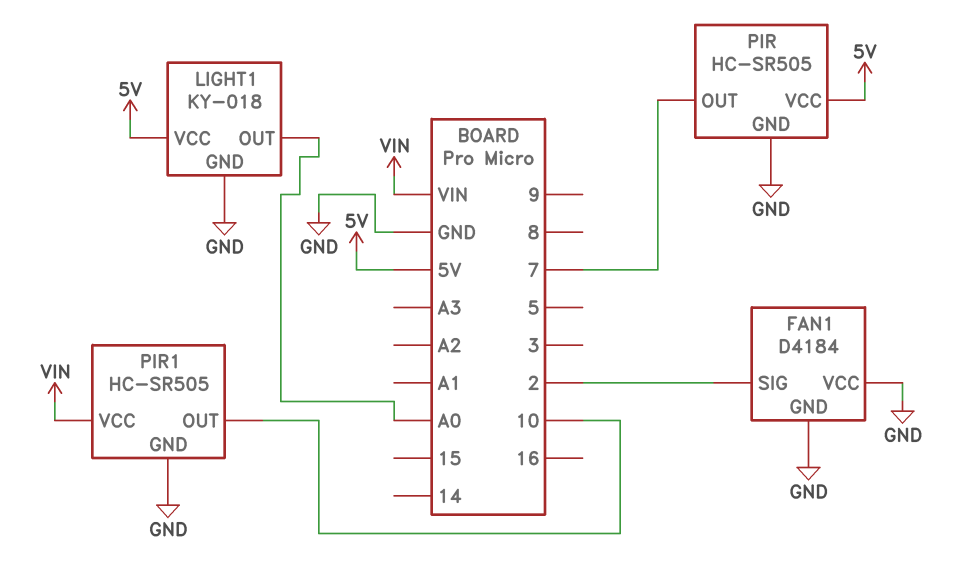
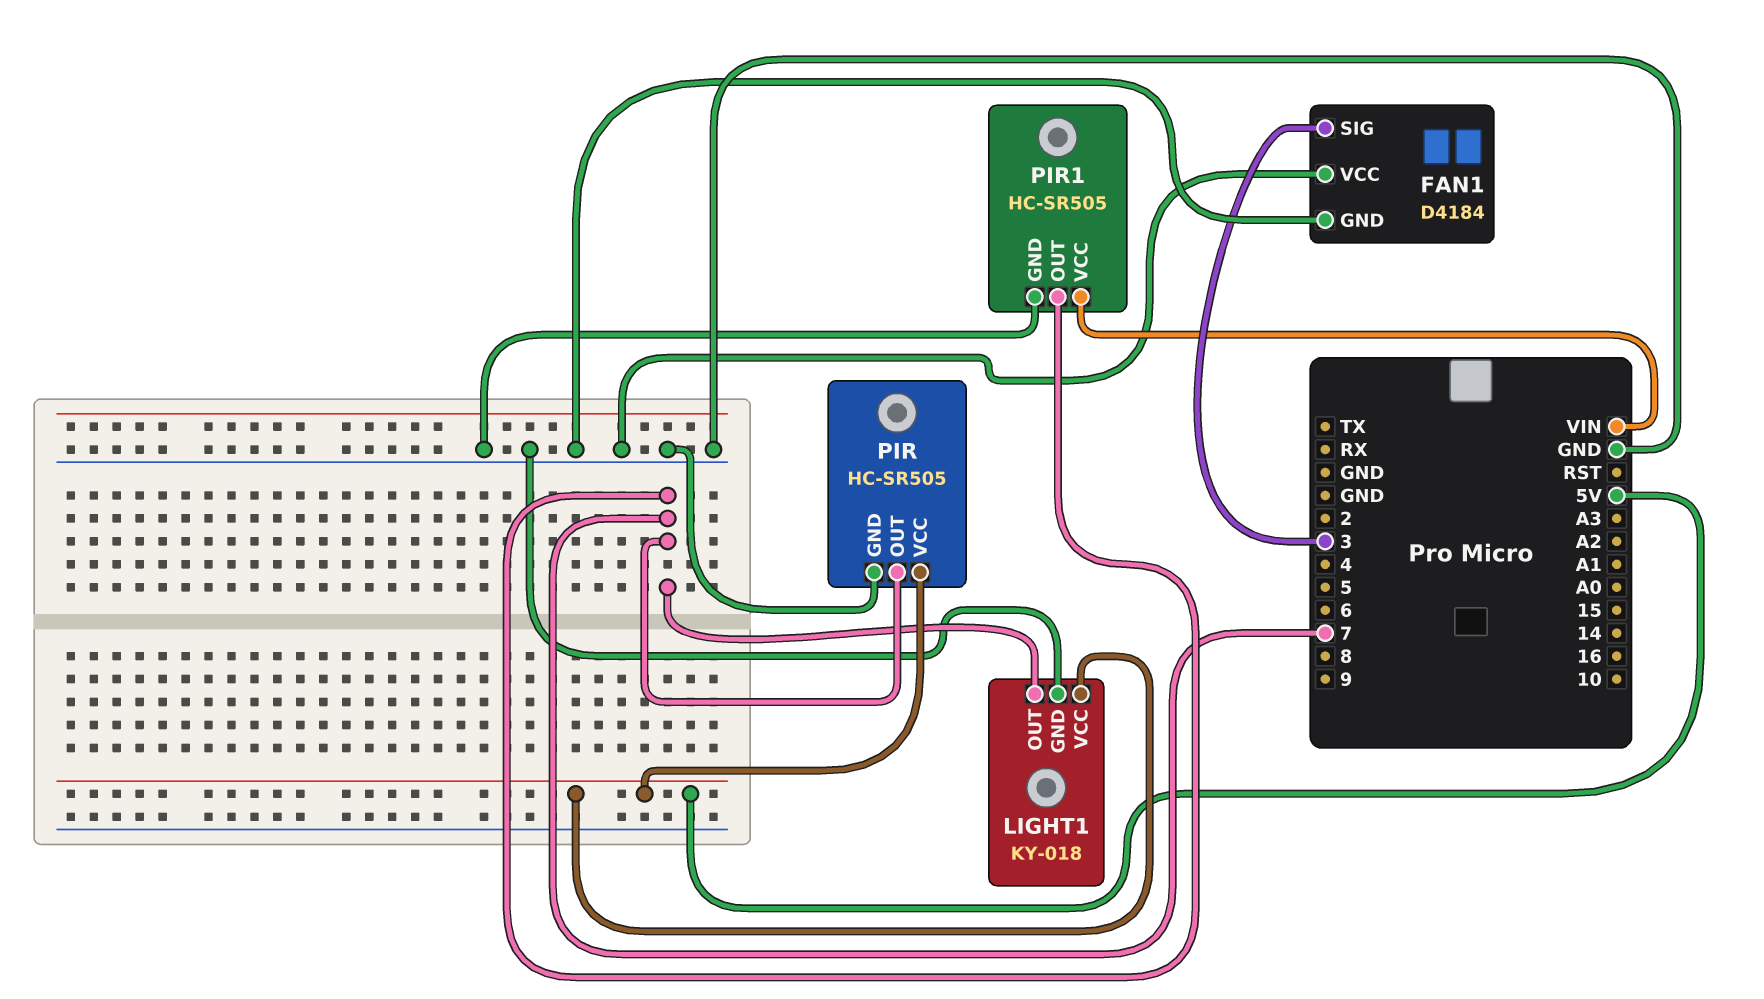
FAN1 pin SIG: 2 -> 3
LIGHT1 pin OUT: A0 -> 7
PIR1 pin OUT: 10 -> 7

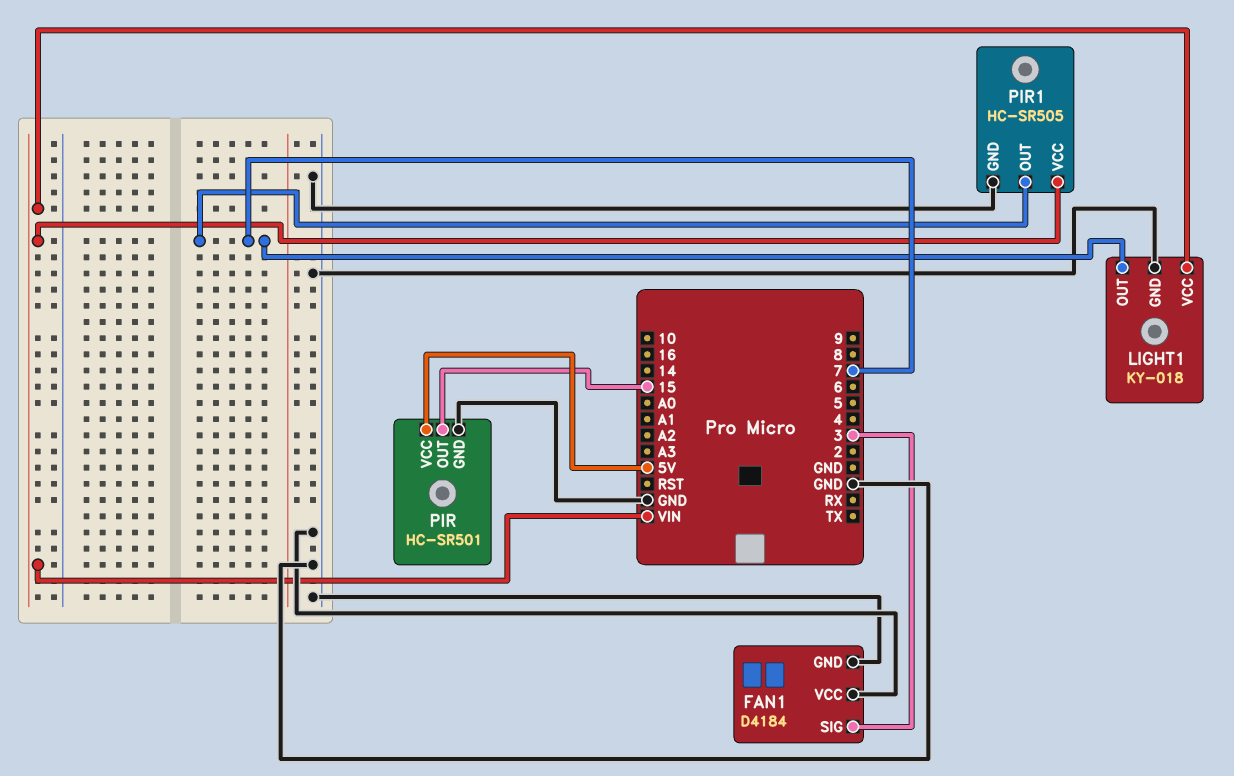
LIGHT1 pin VCC: 5V -> VIN
PIR: HC-SR505 -> HC-SR501
PIR pin OUT: 7 -> 15

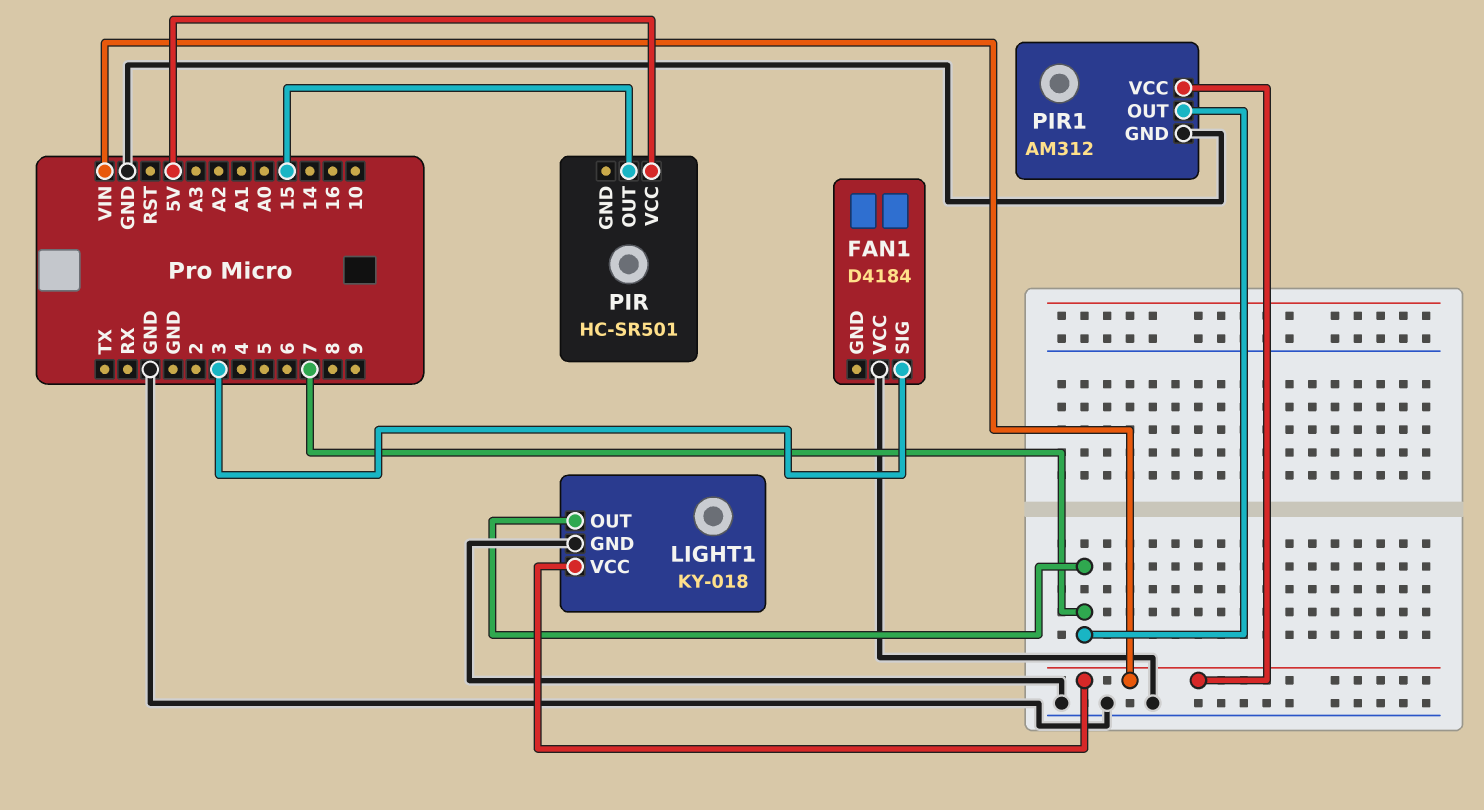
FAN1 pin GND: GND -> none
PIR pin GND: GND -> none
PIR1: HC-SR505 -> AM312

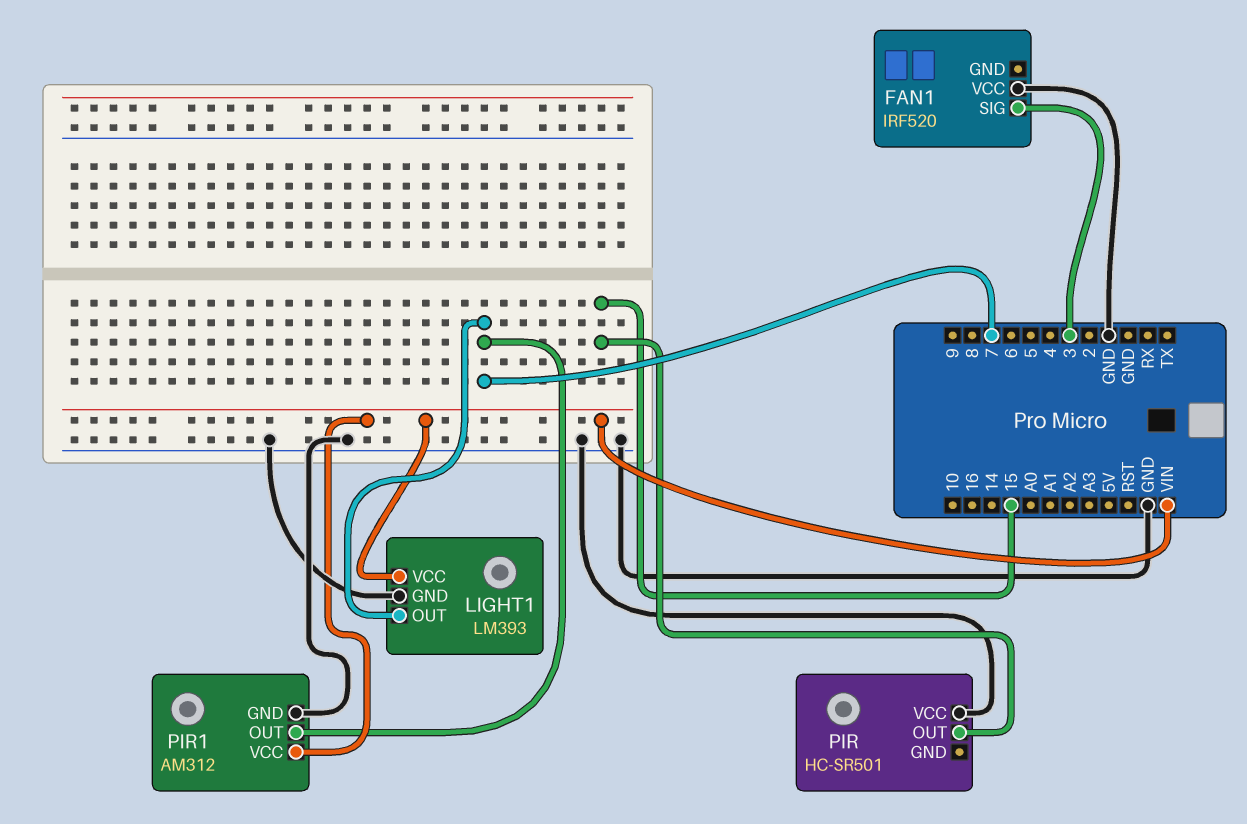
FAN1: D4184 -> IRF520
LIGHT1: KY-018 -> LM393
PIR pin VCC: 5V -> GND

